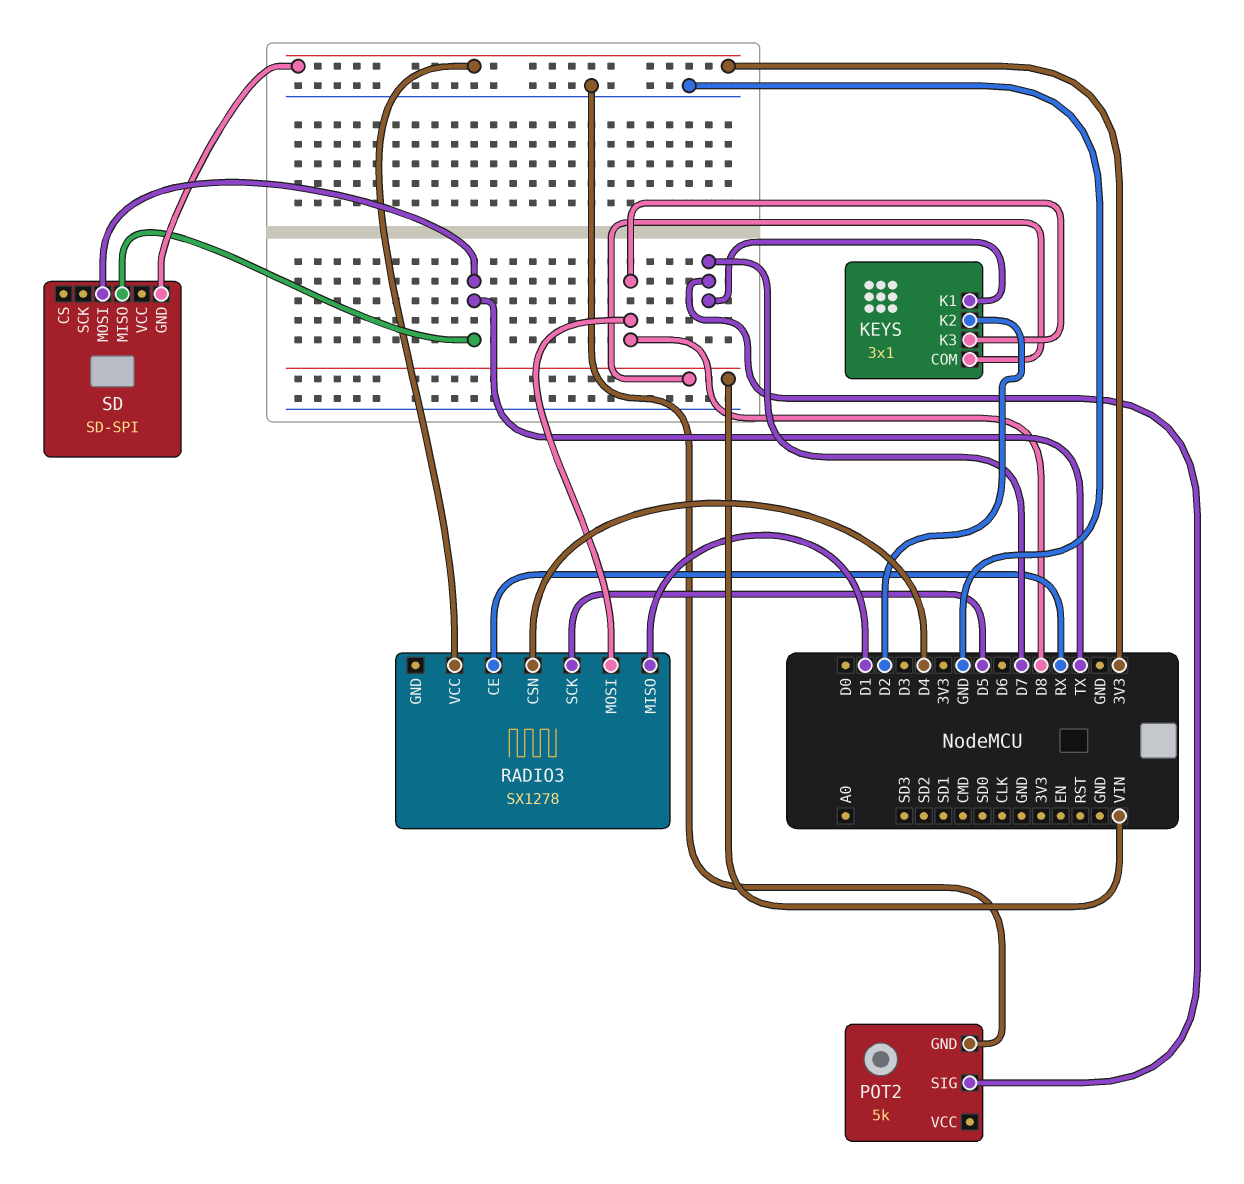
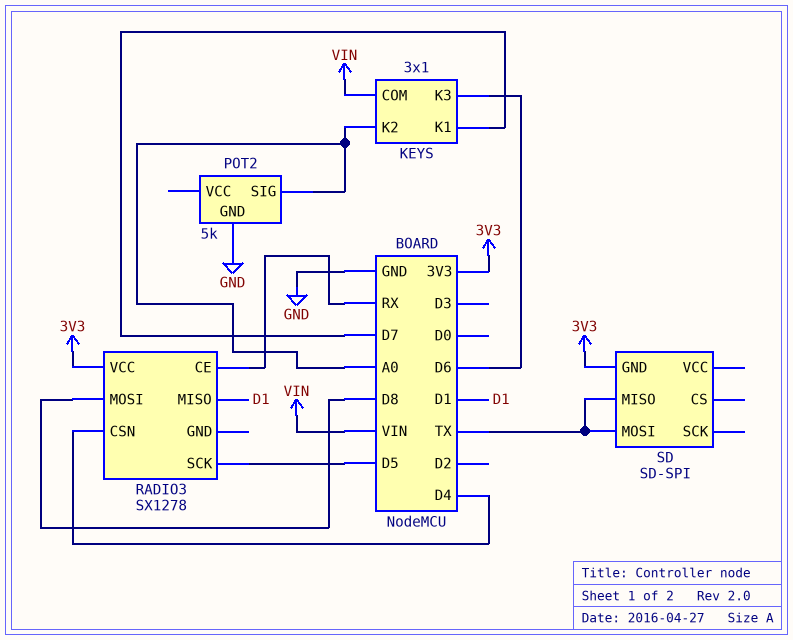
KEYS pin K2: D2 -> A0
KEYS pin K3: D8 -> D6
POT2 pin SIG: D7 -> A0

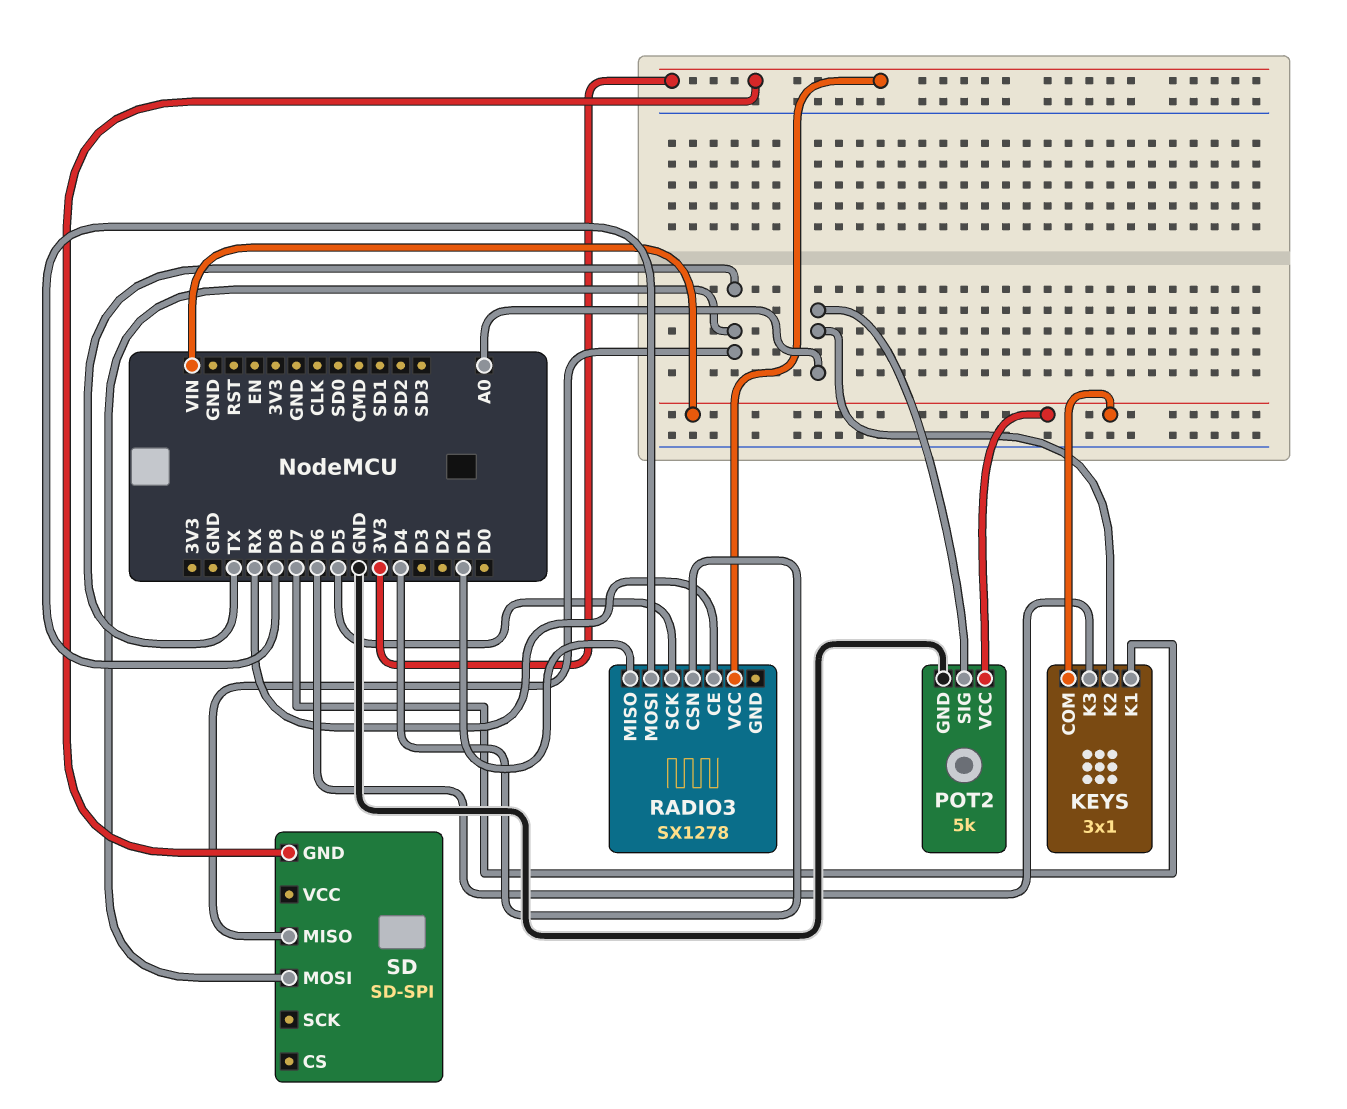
POT2 pin VCC: none -> VIN

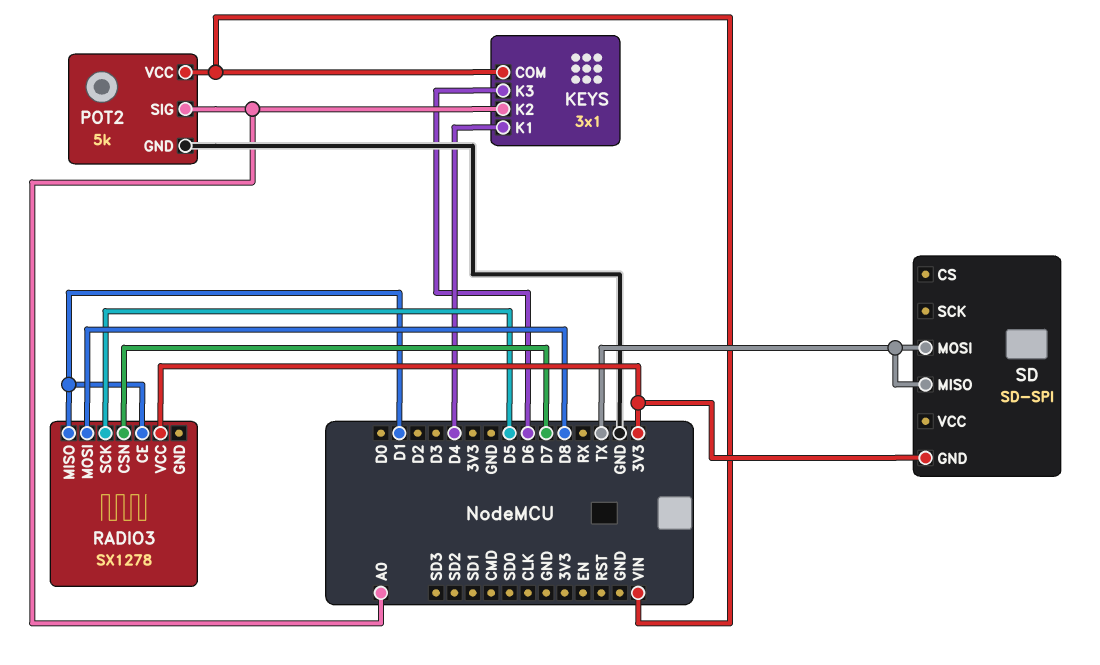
KEYS pin K1: D7 -> D4
RADIO3 pin CE: RX -> D1
RADIO3 pin CSN: D4 -> D7

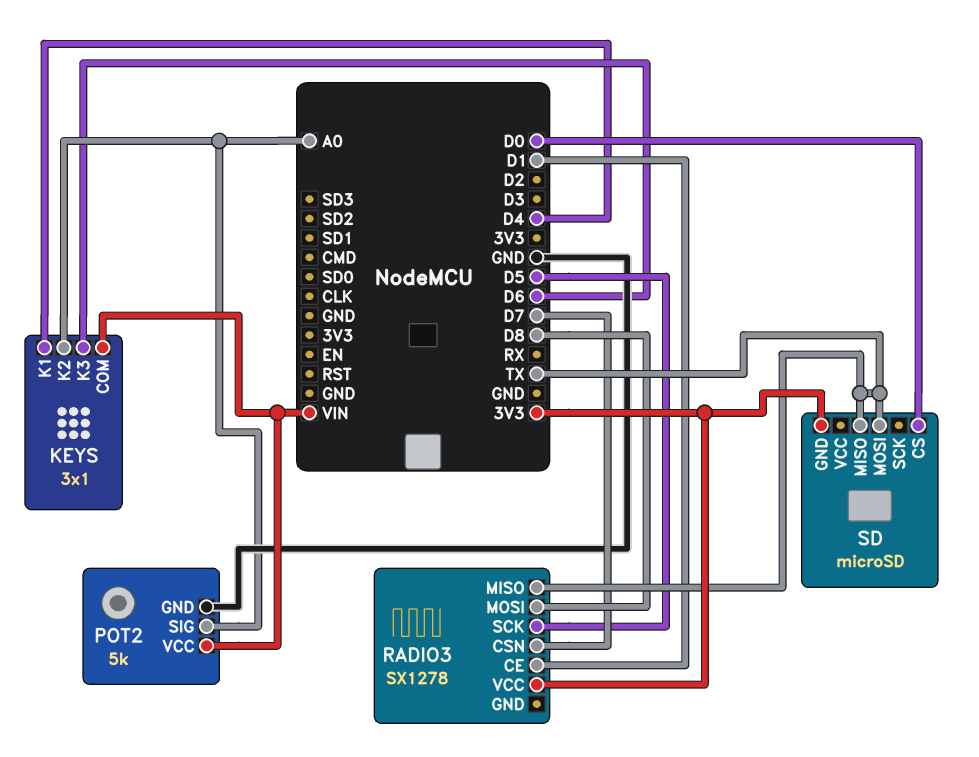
RADIO3 pin MISO: D1 -> TX
SD: SD-SPI -> microSD
SD pin CS: none -> D0

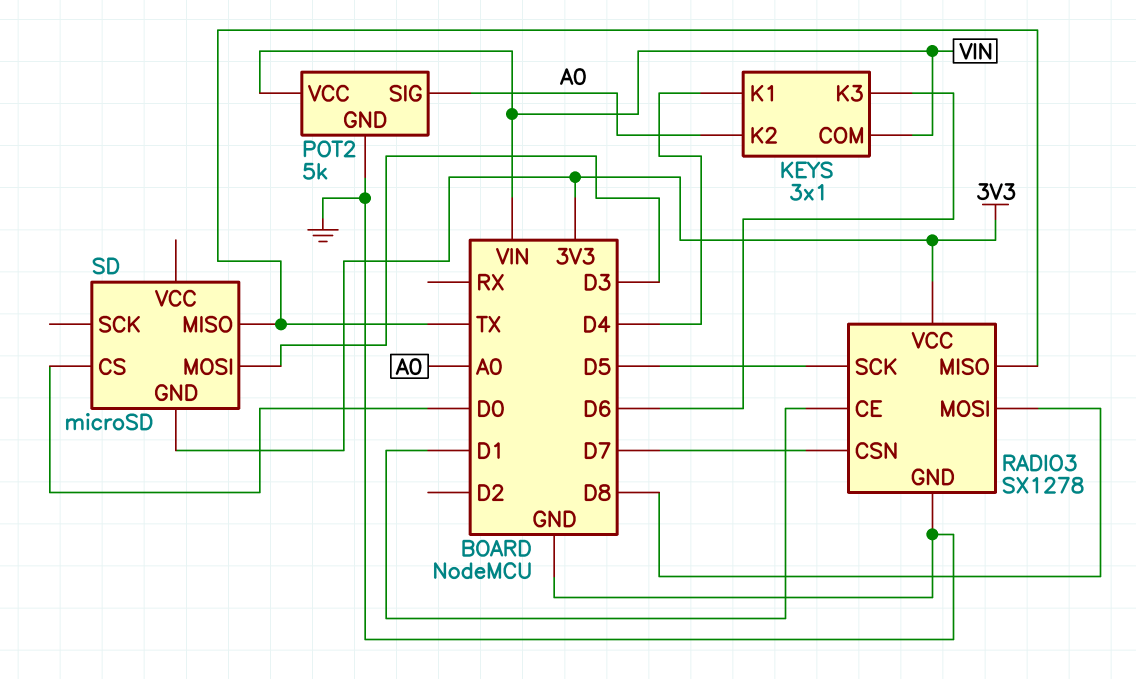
RADIO3 pin GND: none -> GND
SD pin MOSI: TX -> D3

